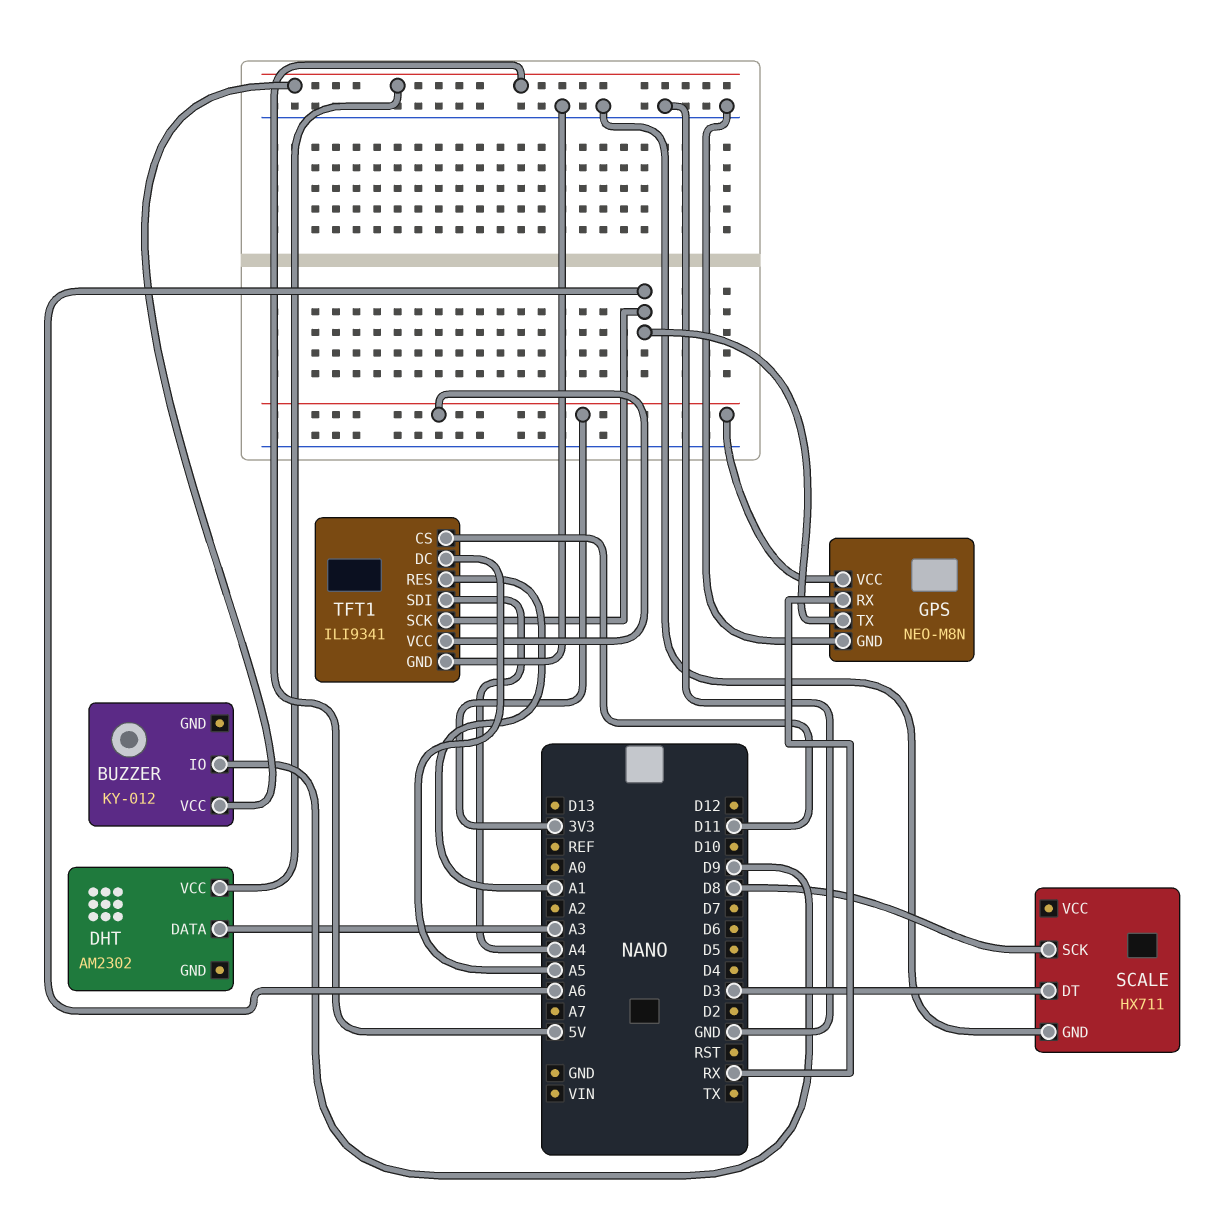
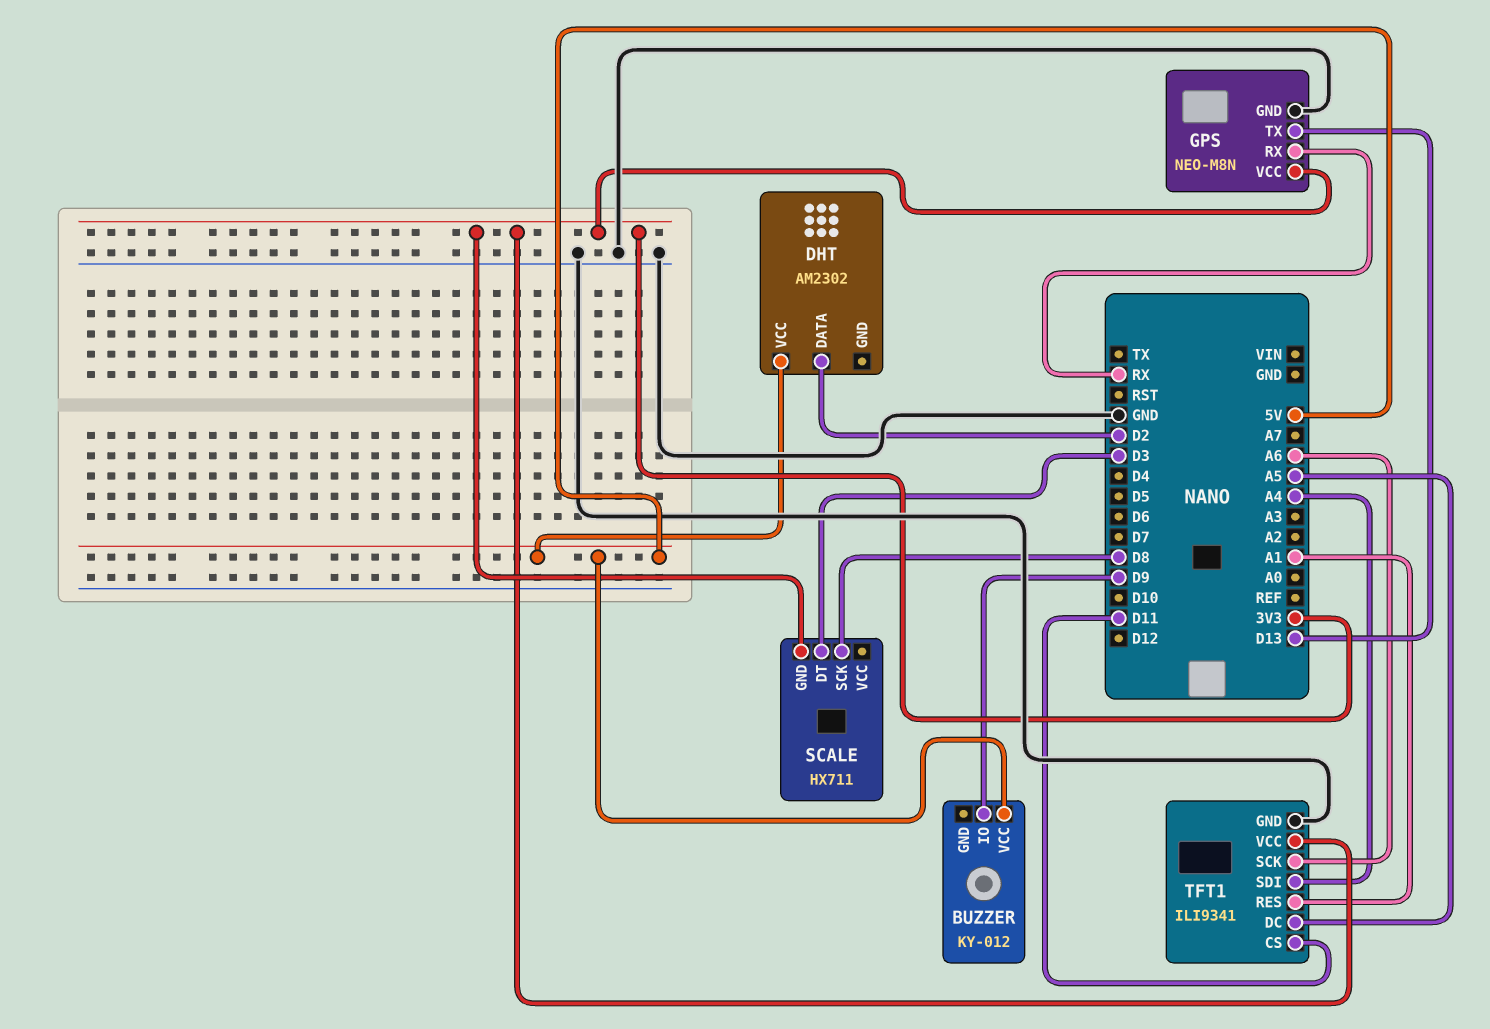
DHT pin DATA: A3 -> D2
GPS pin TX: A6 -> D13
SCALE pin GND: GND -> 3V3

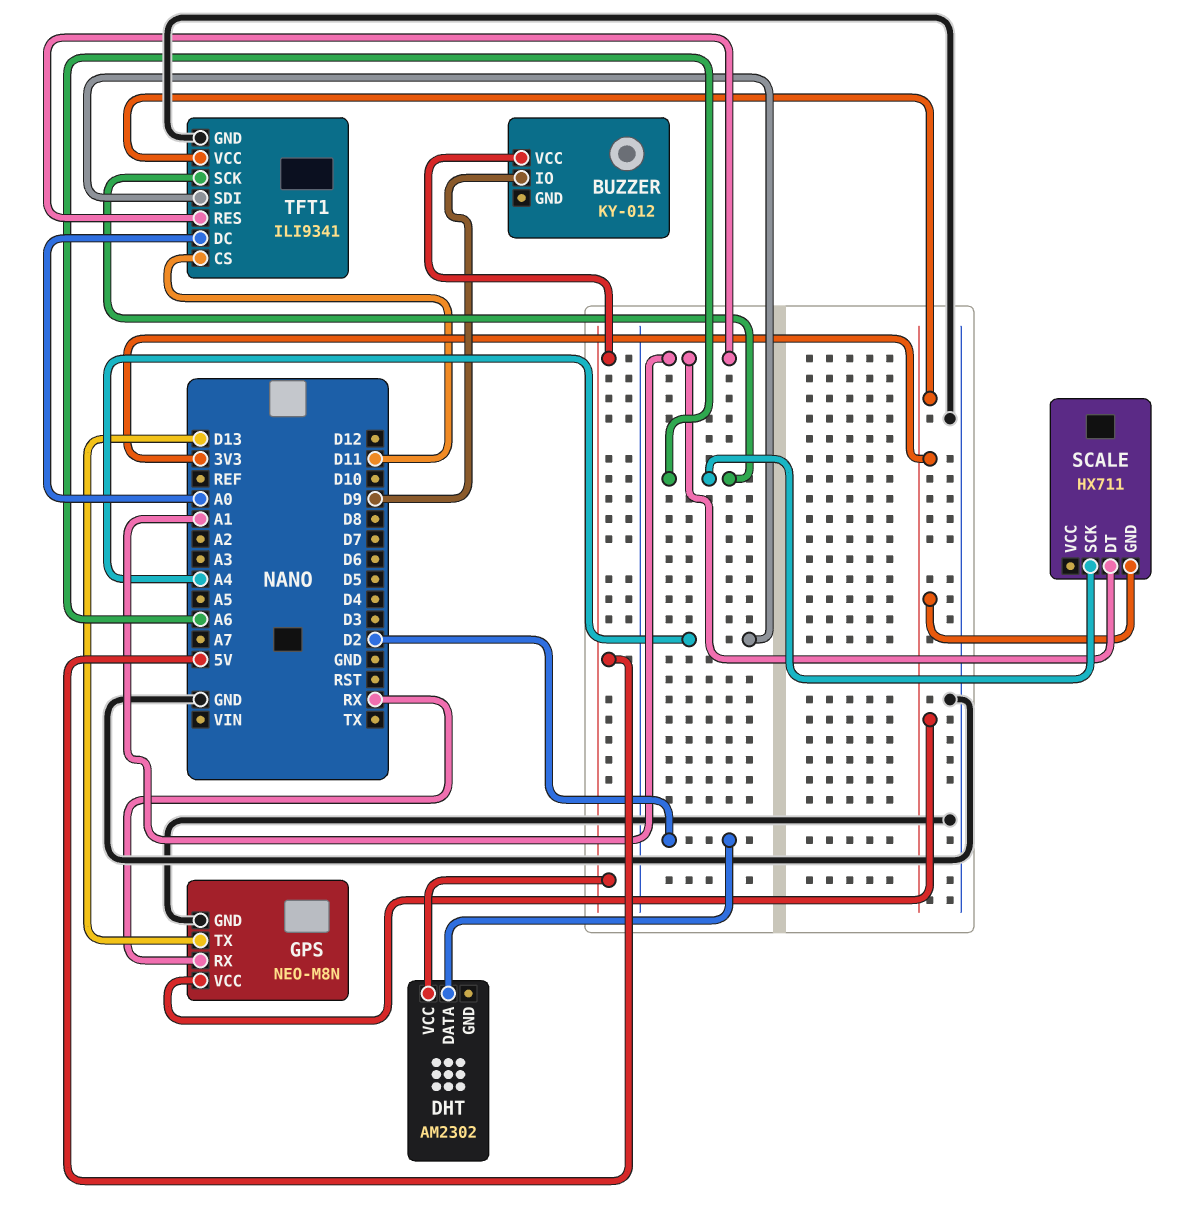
SCALE pin DT: D3 -> A1
SCALE pin SCK: D8 -> A6
TFT1 pin DC: A5 -> A0

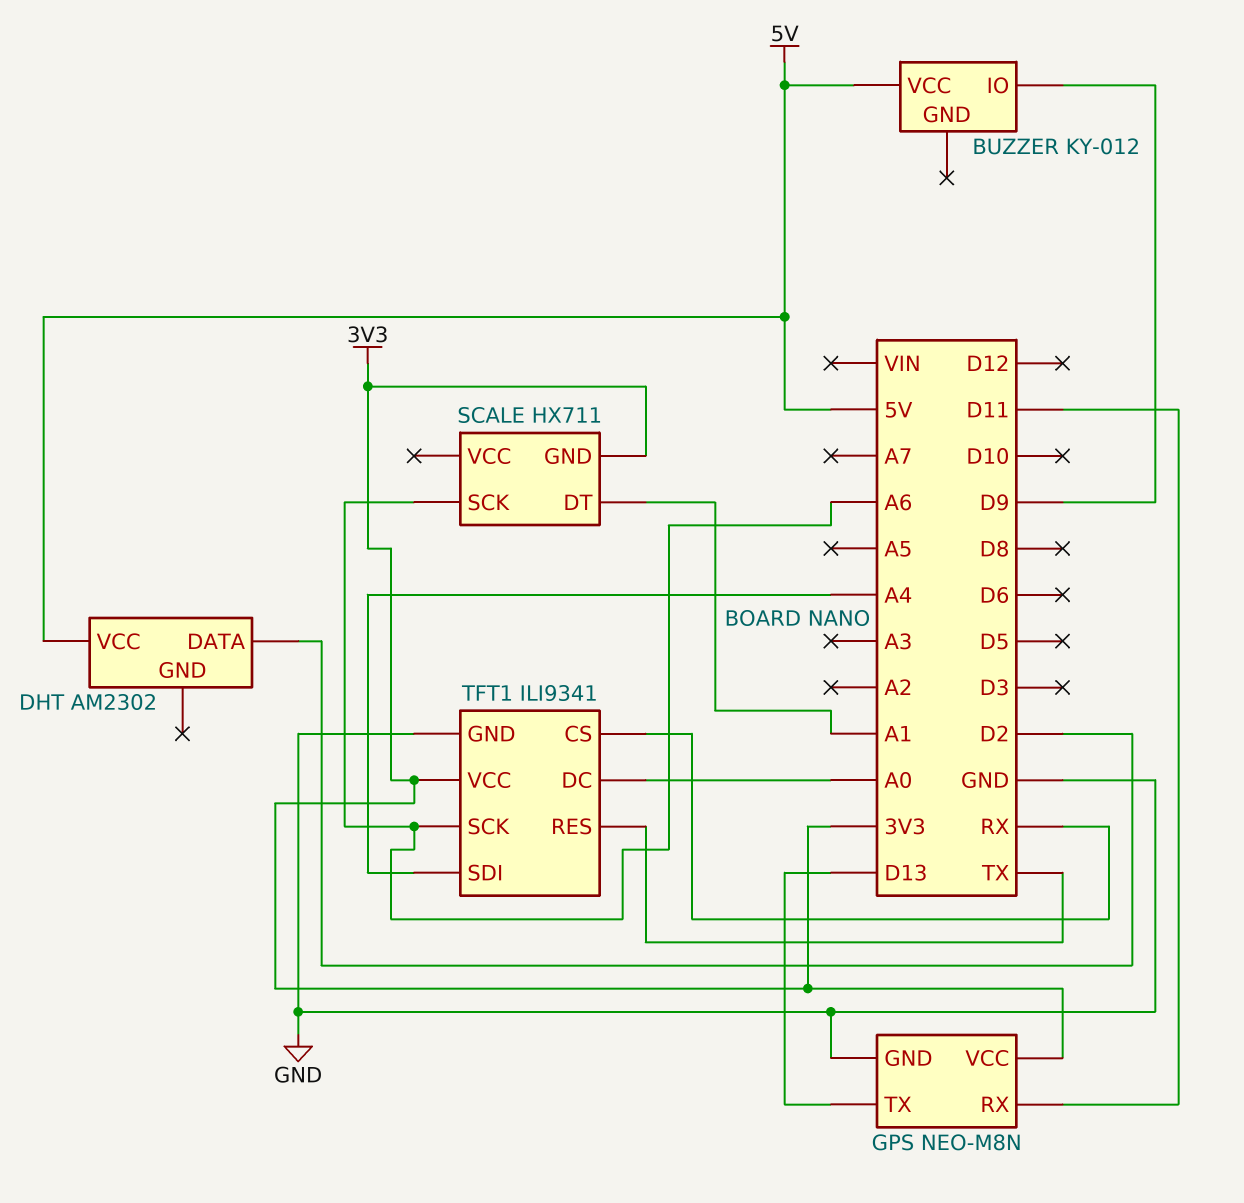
GPS pin RX: RX -> D11
TFT1 pin CS: D11 -> RX
TFT1 pin RES: A1 -> TX

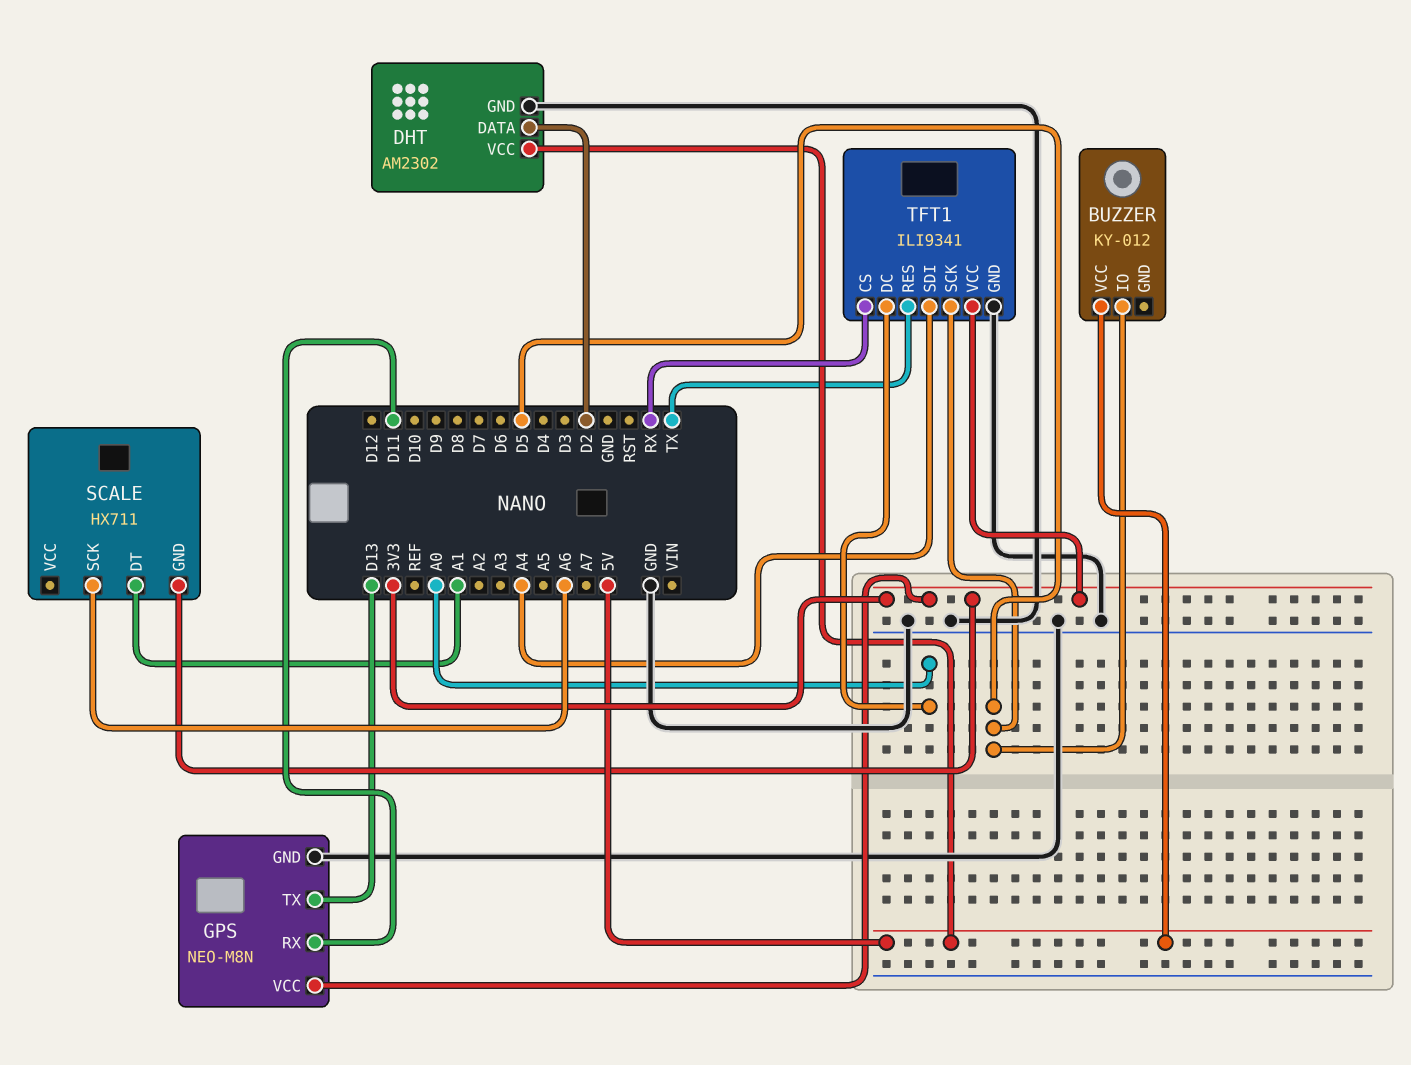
BUZZER pin IO: D9 -> D5
DHT pin GND: none -> GND
TFT1 pin SCK: A6 -> D5

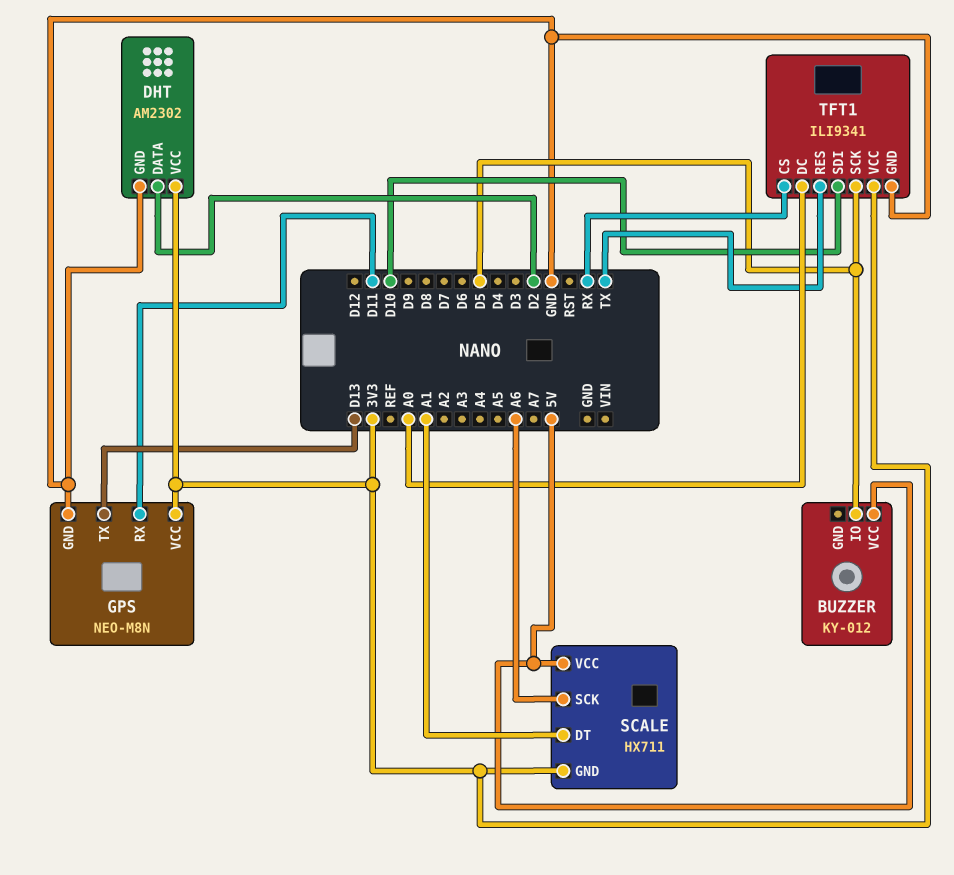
DHT pin VCC: 5V -> 3V3
SCALE pin VCC: none -> 5V
TFT1 pin SDI: A4 -> D10

